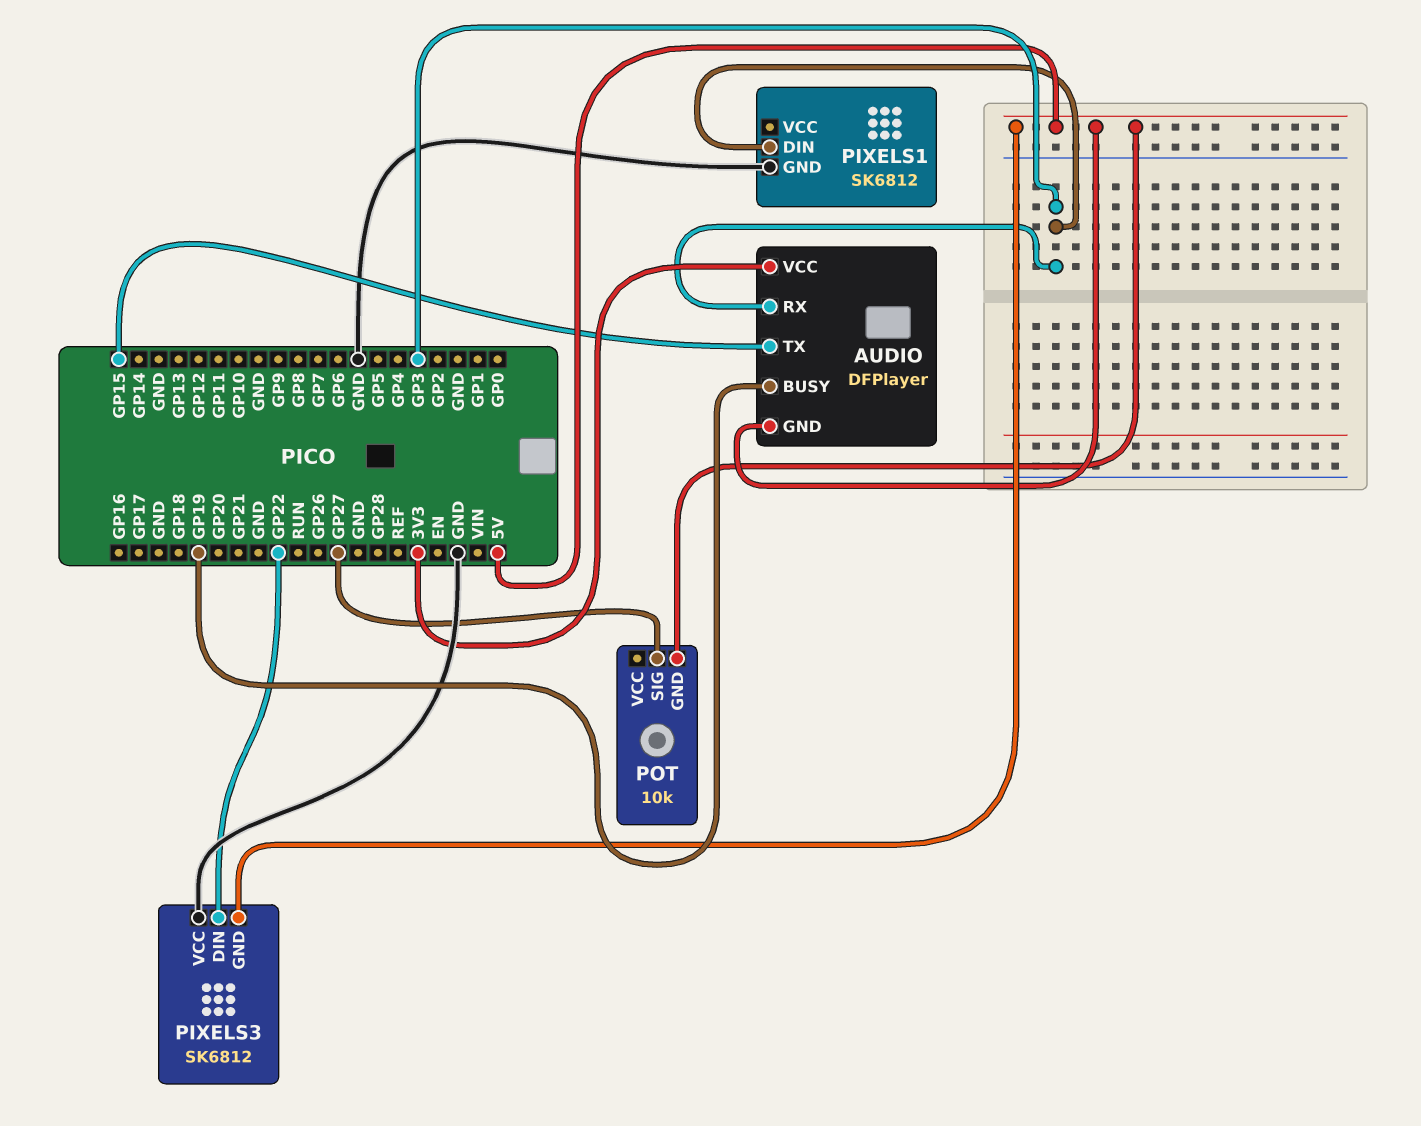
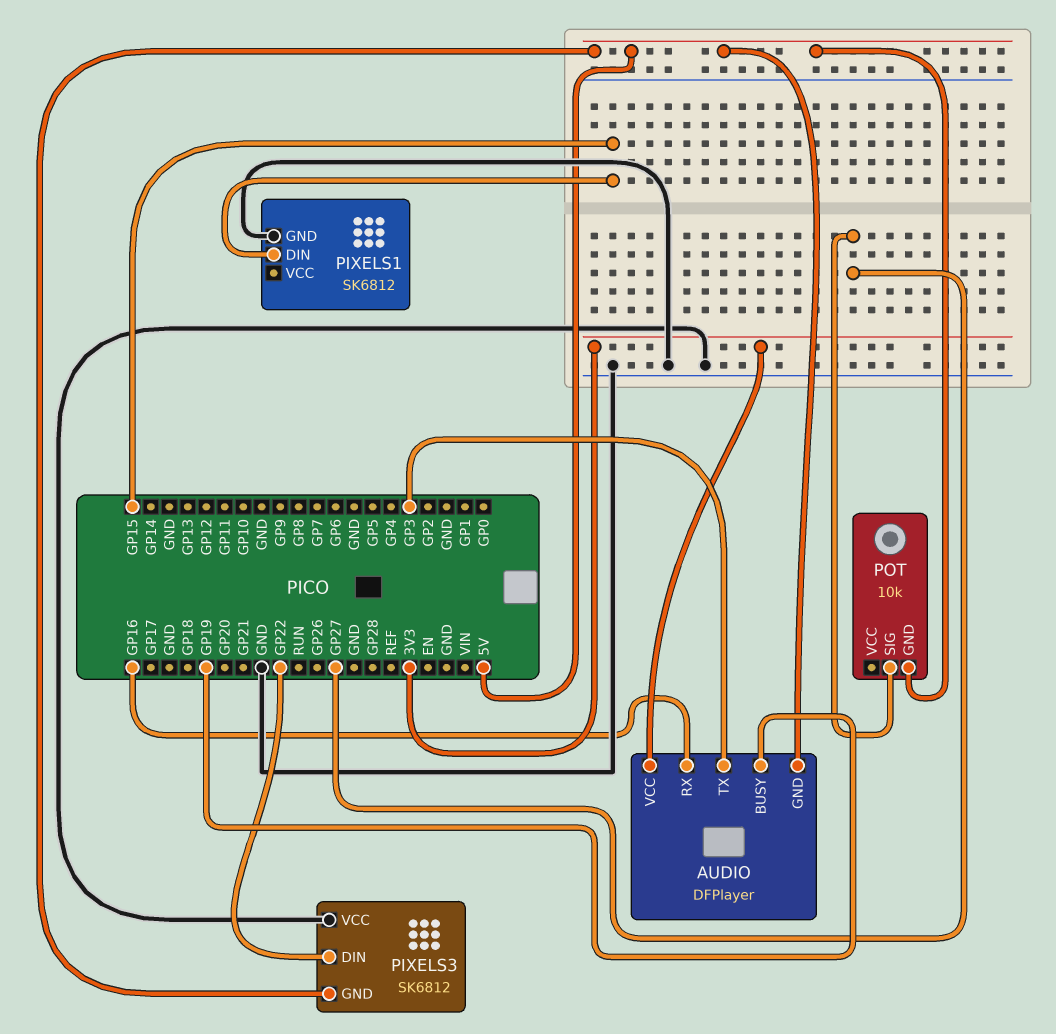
AUDIO pin RX: GP3 -> GP16
AUDIO pin TX: GP15 -> GP3
PIXELS1 pin DIN: GP3 -> GP15

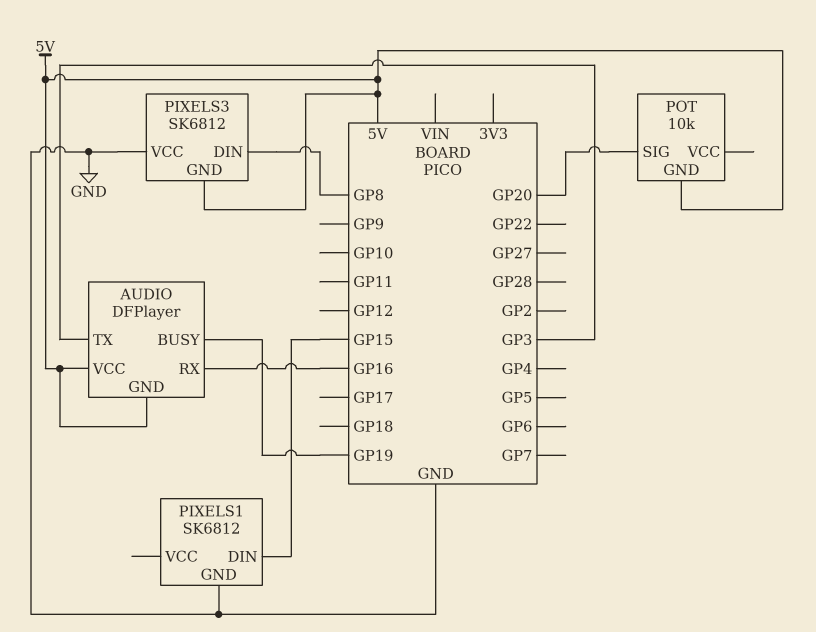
AUDIO pin VCC: 3V3 -> 5V
PIXELS3 pin DIN: GP22 -> GP8
POT pin SIG: GP27 -> GP20

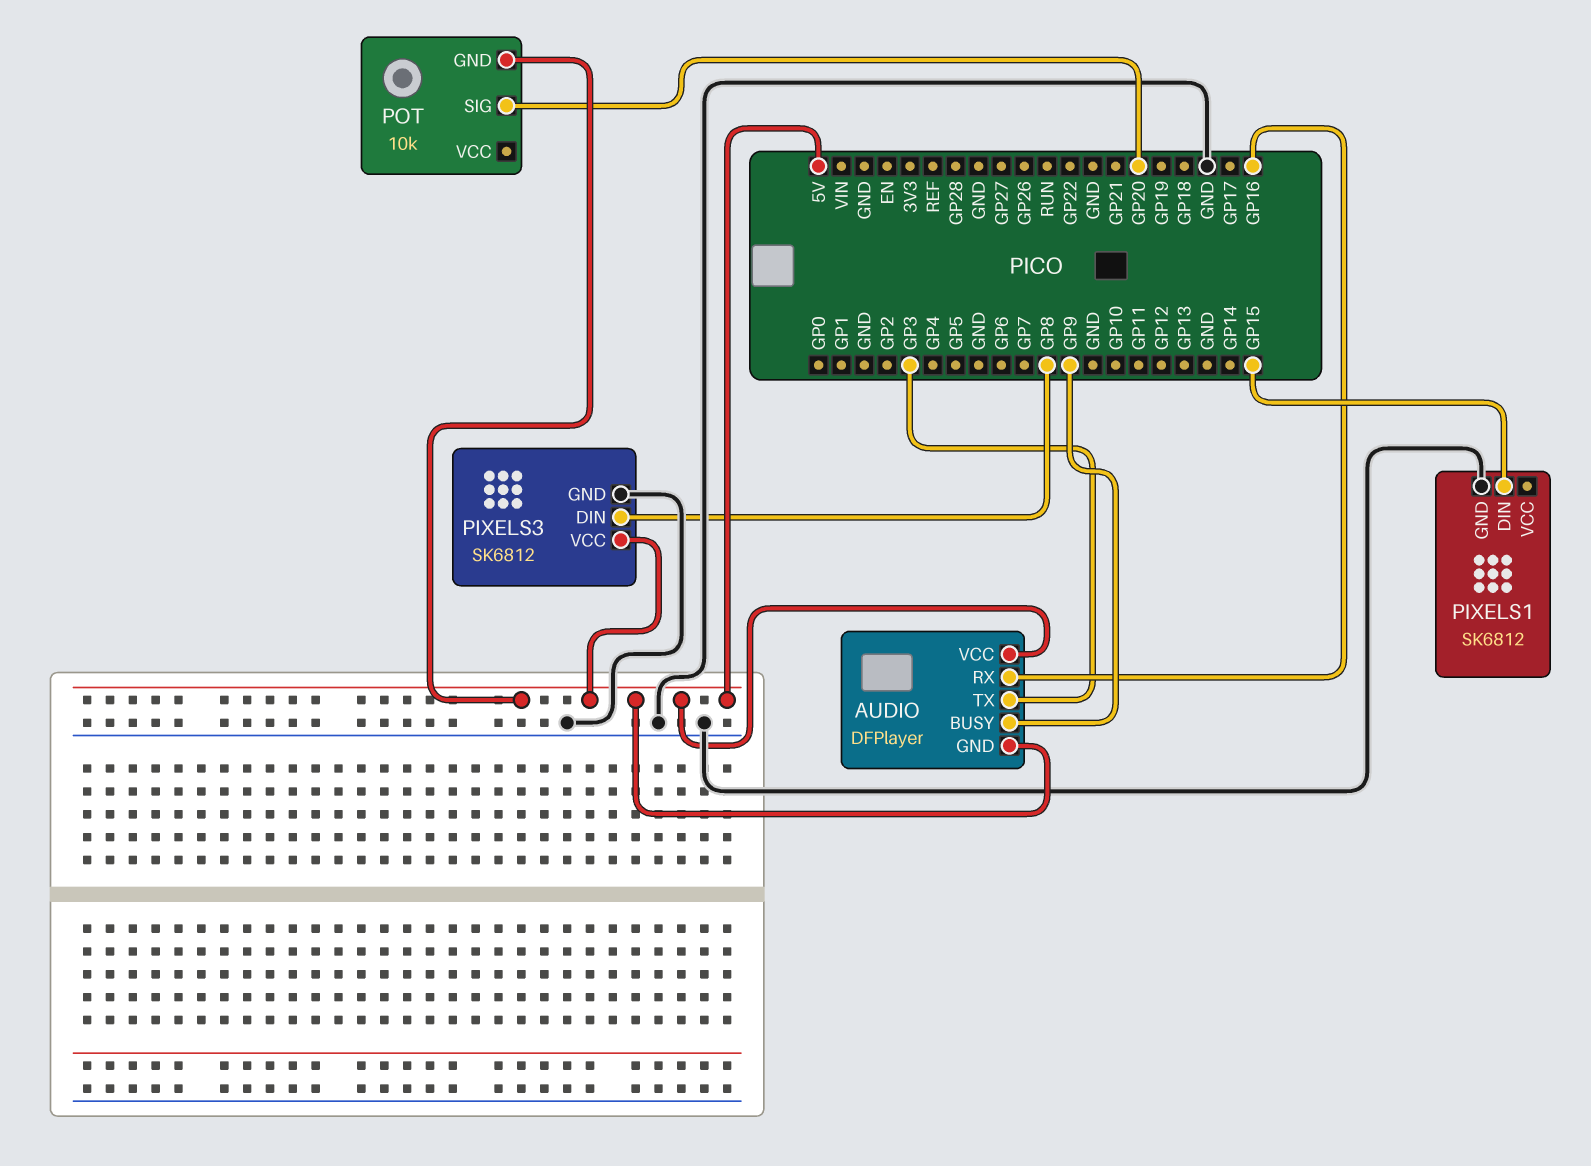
AUDIO pin BUSY: GP19 -> GP9
PIXELS3 pin GND: 5V -> GND
PIXELS3 pin VCC: GND -> 5V

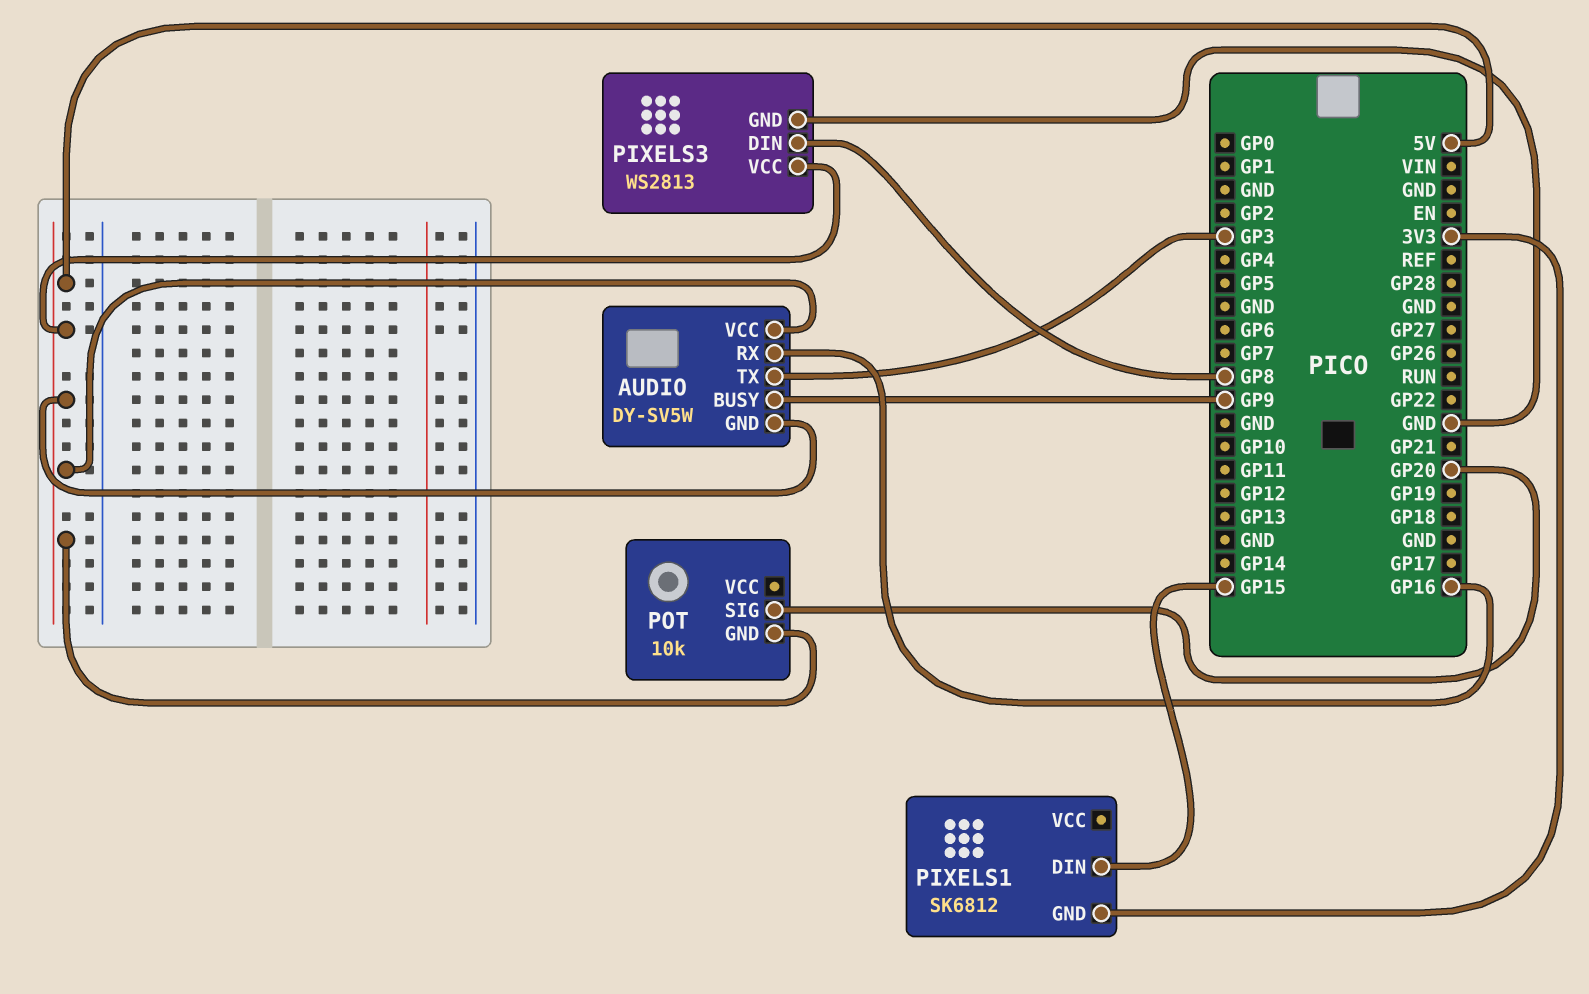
AUDIO: DFPlayer -> DY-SV5W
PIXELS1 pin GND: GND -> 3V3
PIXELS3: SK6812 -> WS2813

